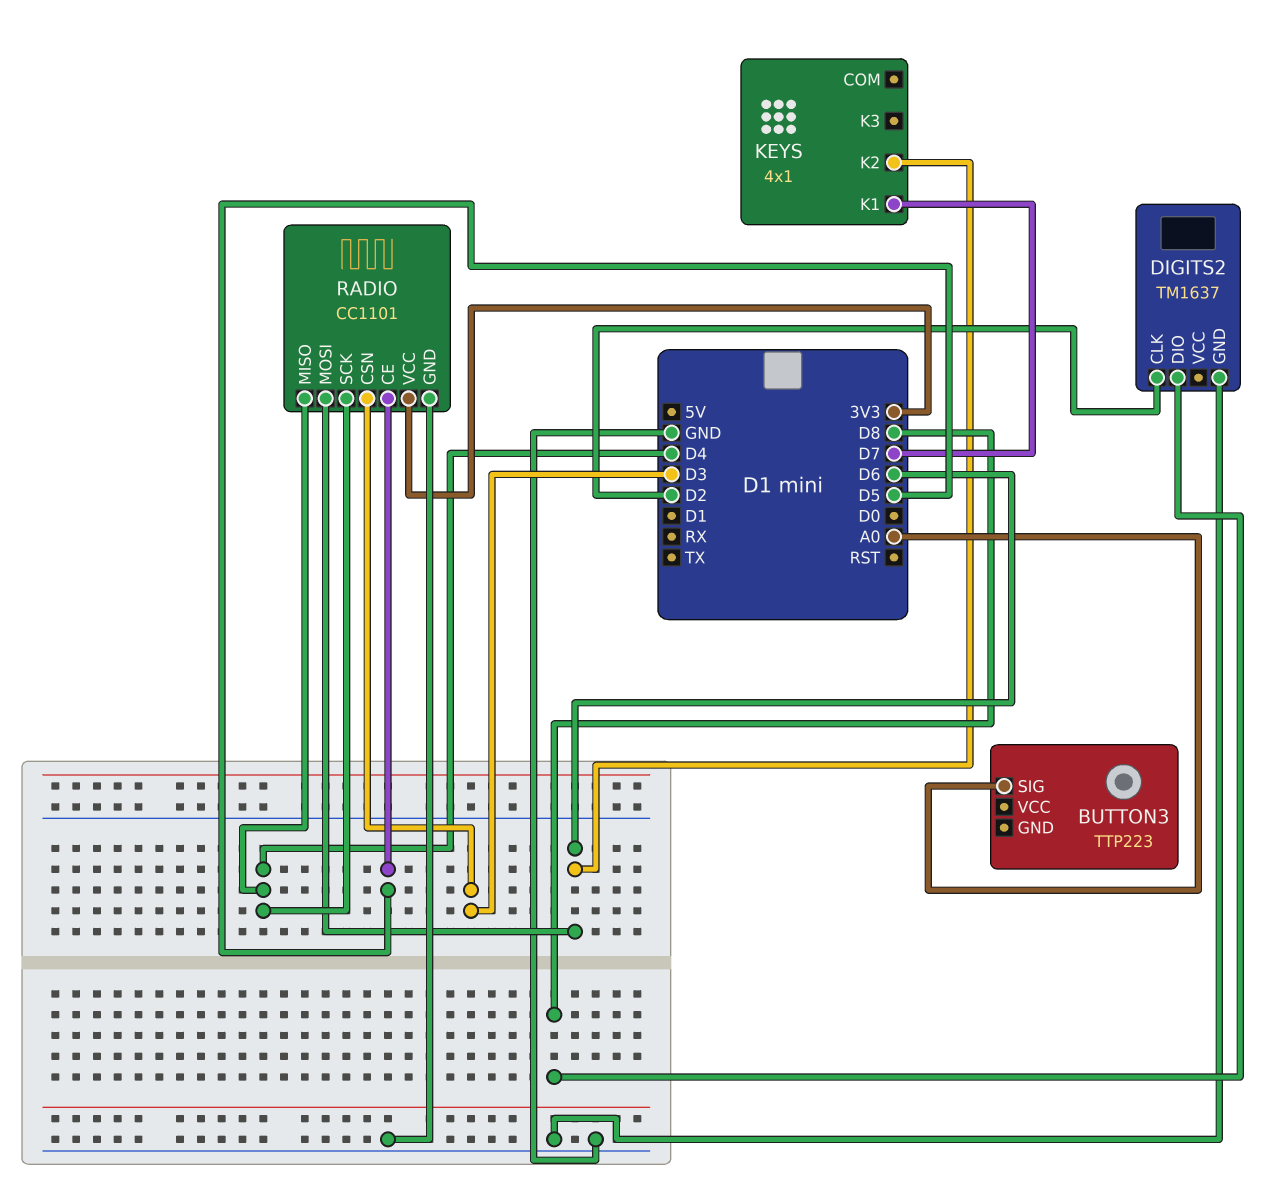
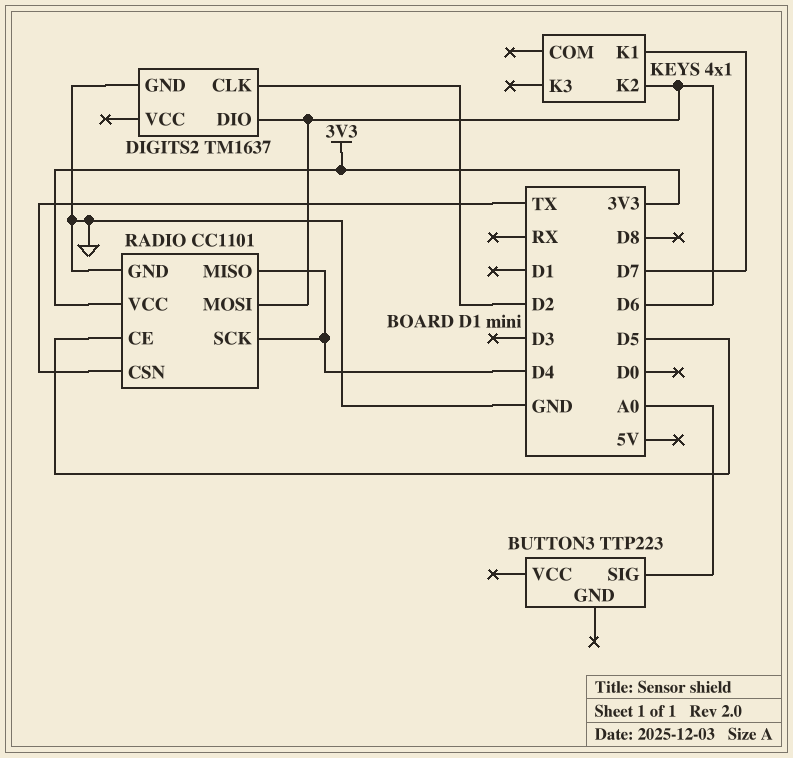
DIGITS2 pin DIO: D8 -> D6
RADIO pin CSN: D3 -> TX

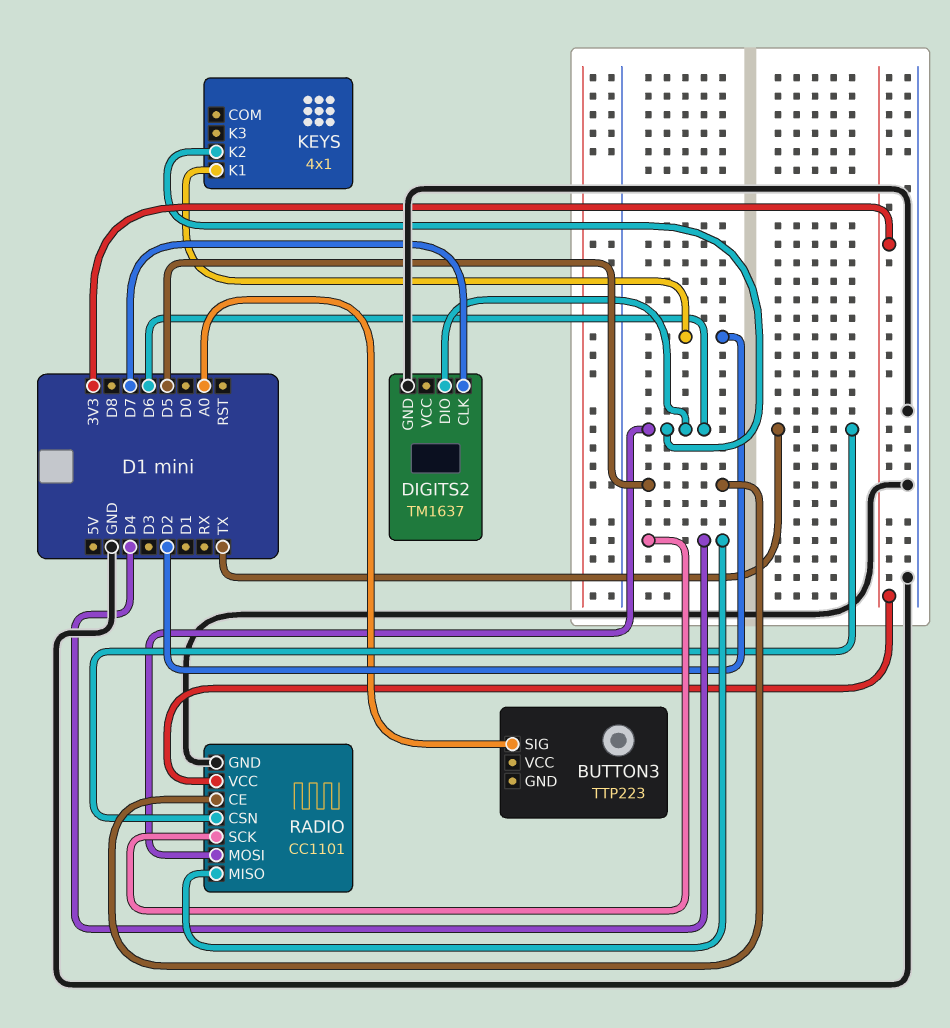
DIGITS2 pin CLK: D2 -> D7
KEYS pin K1: D7 -> D2

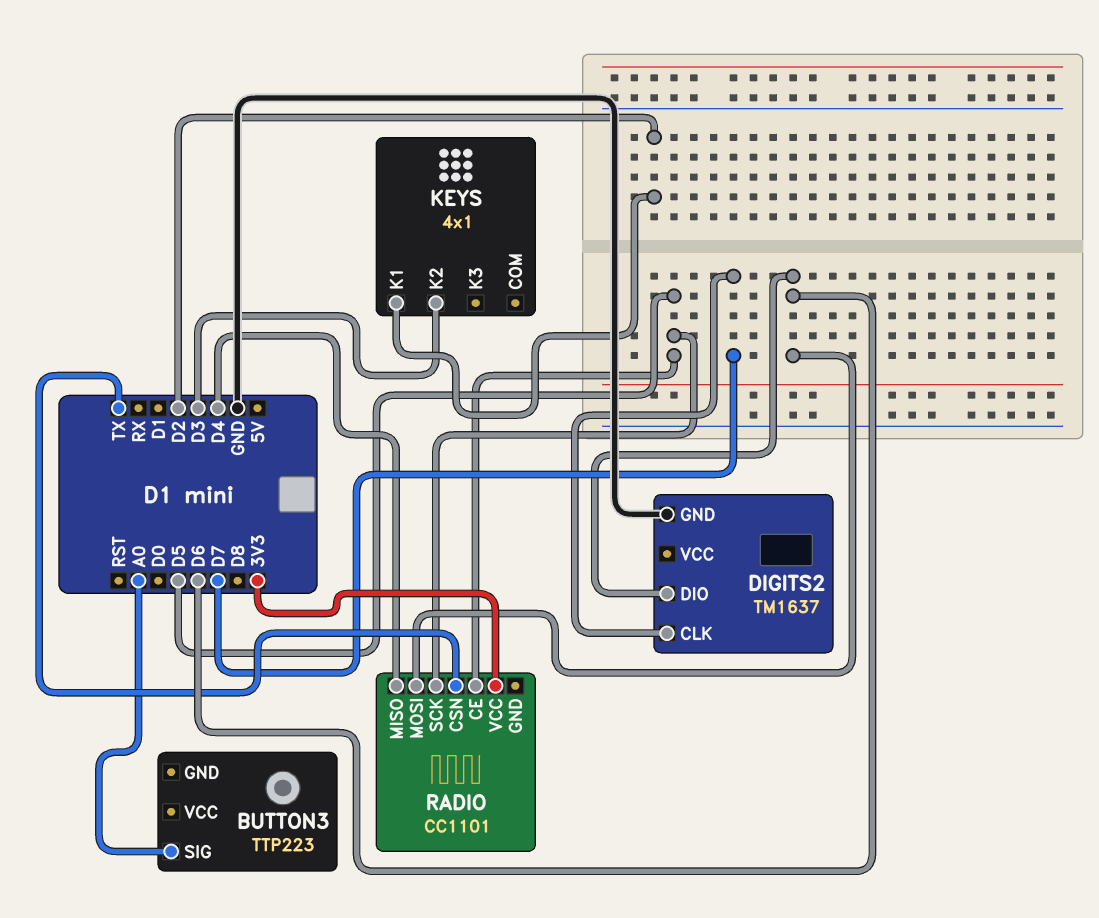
KEYS pin K2: D6 -> D3
RADIO pin GND: GND -> none
RADIO pin SCK: D4 -> D5

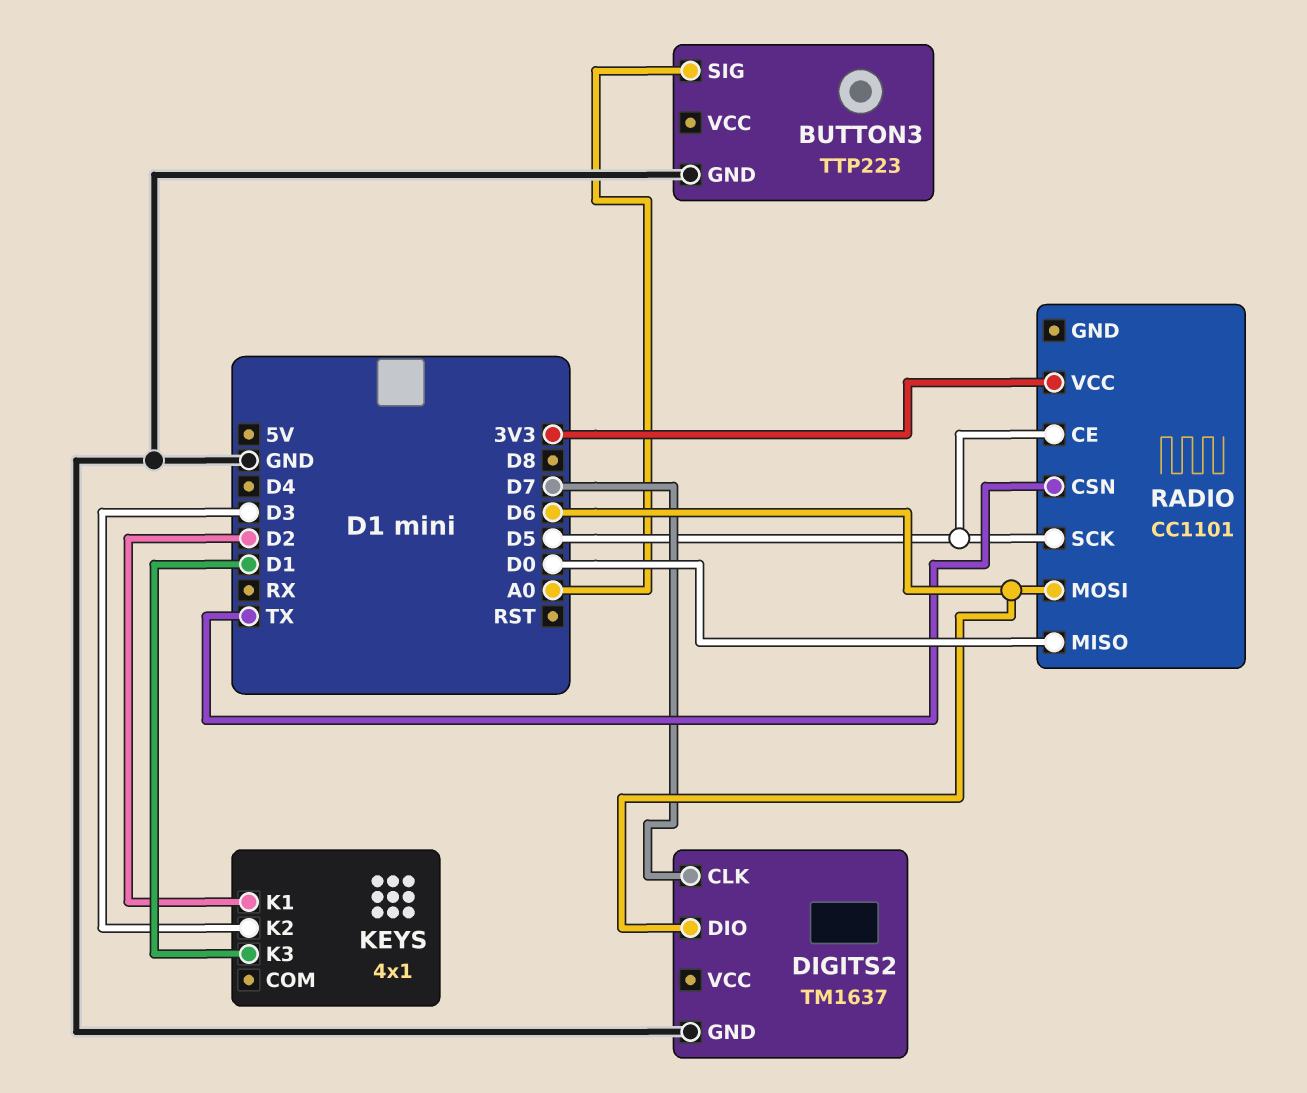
BUTTON3 pin GND: none -> GND
KEYS pin K3: none -> D1
RADIO pin MISO: D4 -> D0

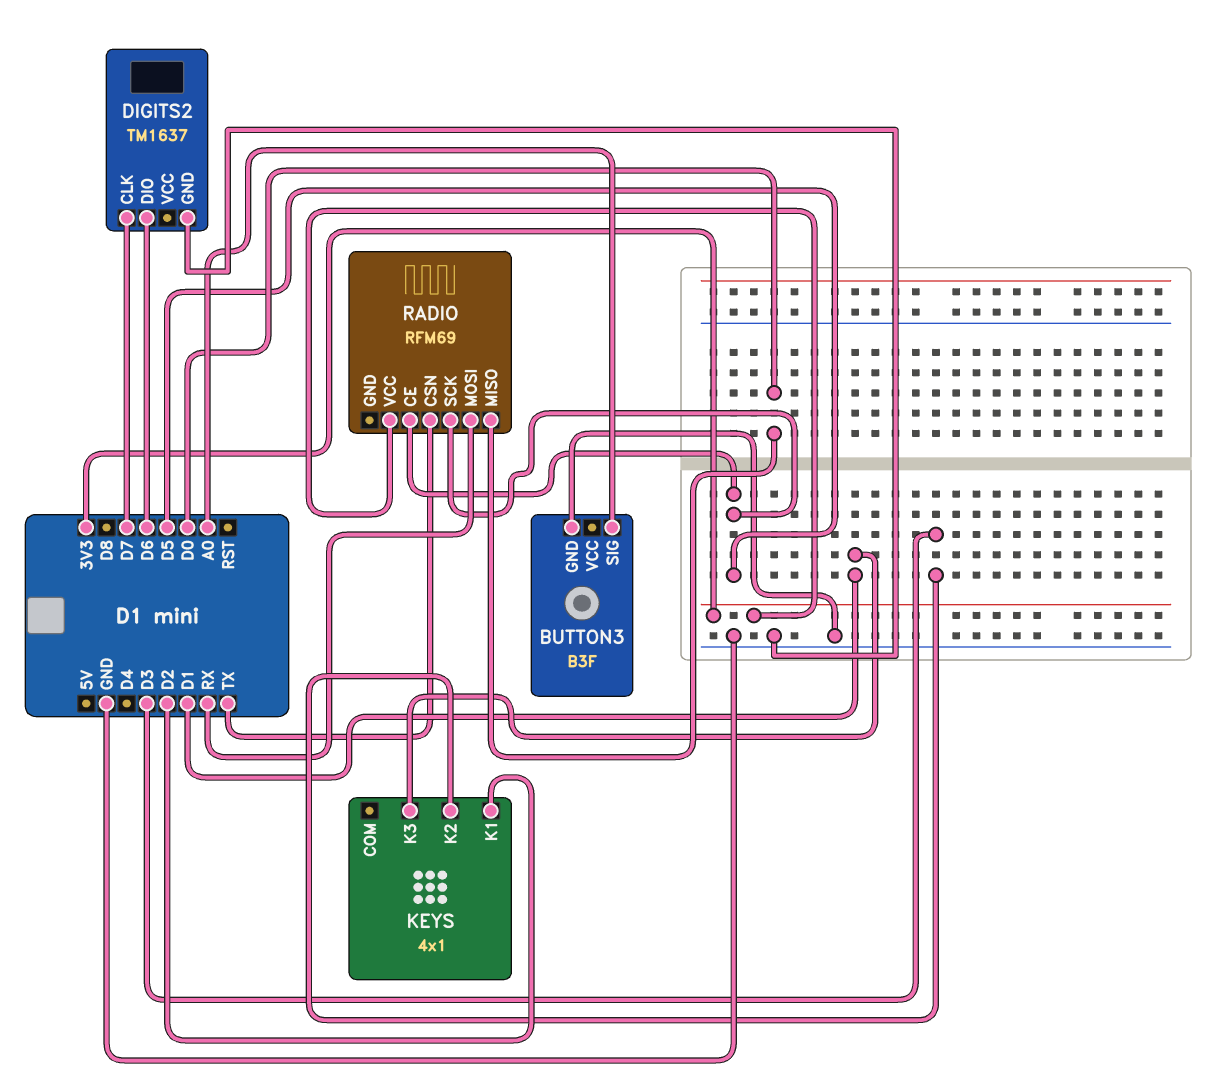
BUTTON3: TTP223 -> B3F
RADIO: CC1101 -> RFM69
RADIO pin MOSI: D6 -> RX

